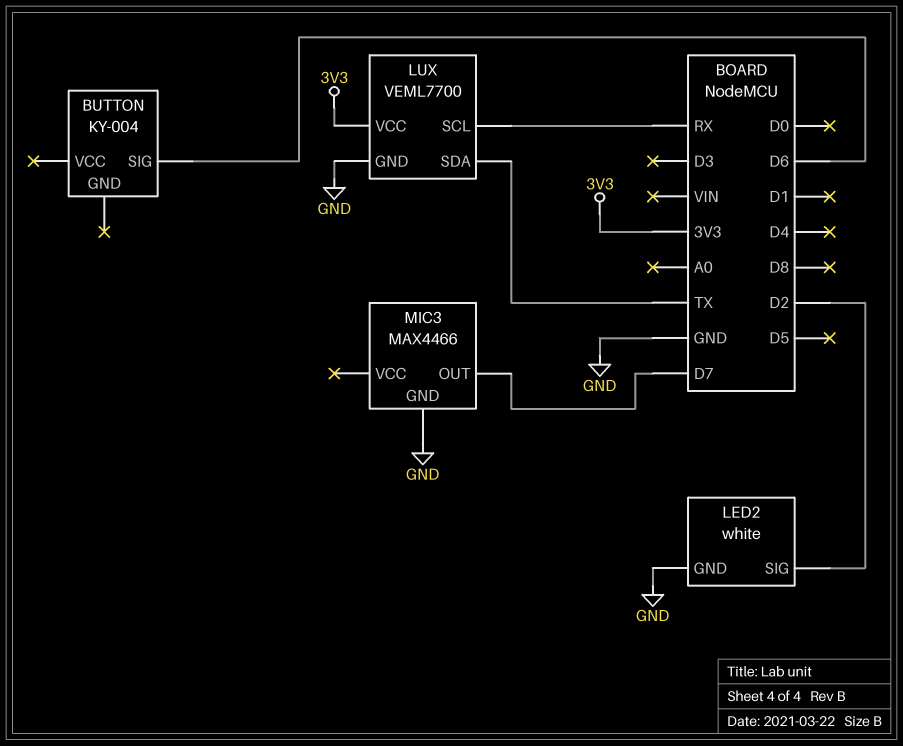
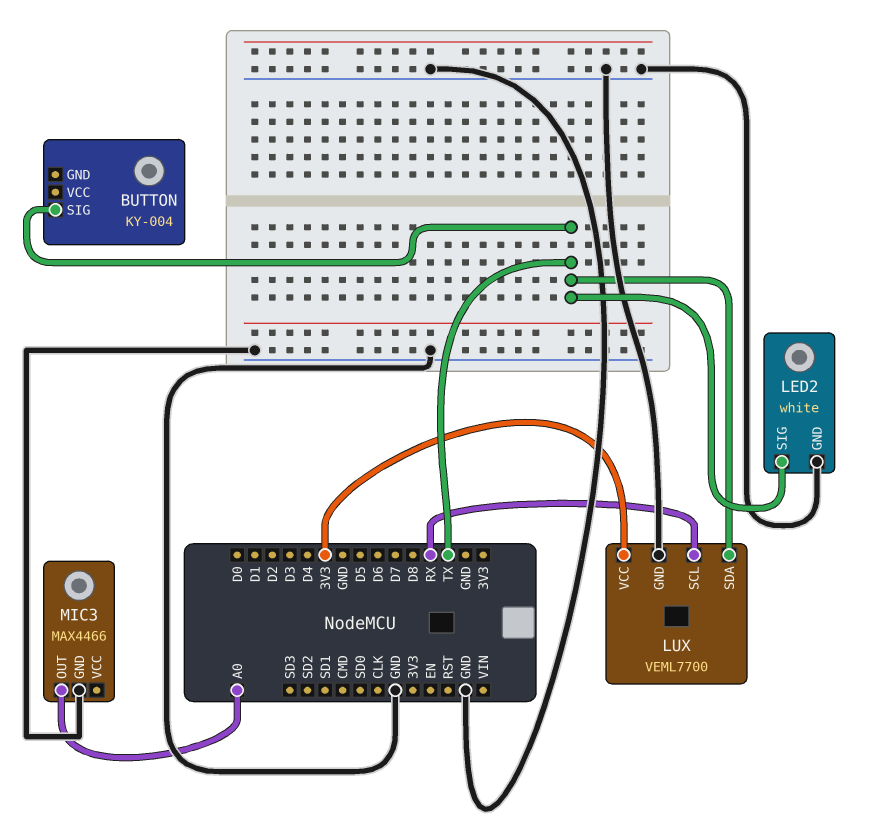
BUTTON pin SIG: D6 -> TX
LED2 pin SIG: D2 -> TX
MIC3 pin OUT: D7 -> A0

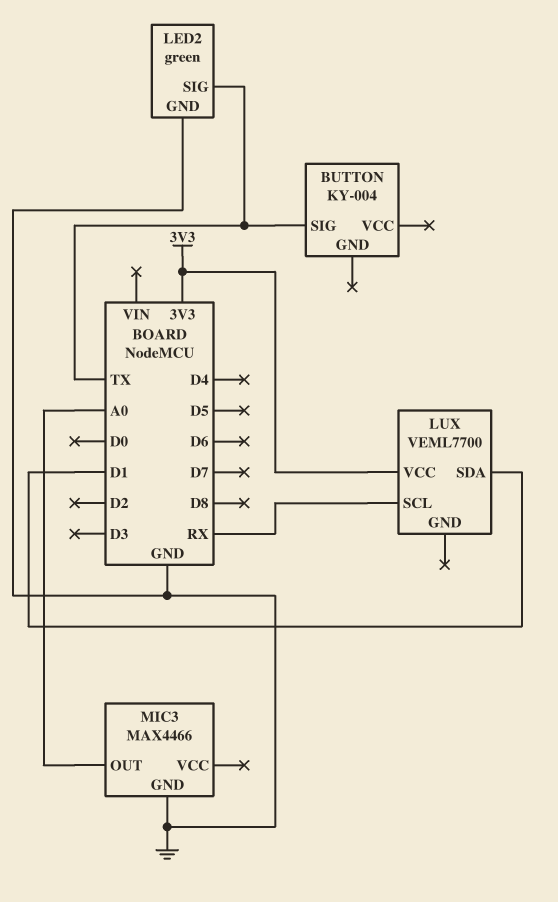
LED2: white -> green
LUX pin GND: GND -> none
LUX pin SDA: TX -> D1

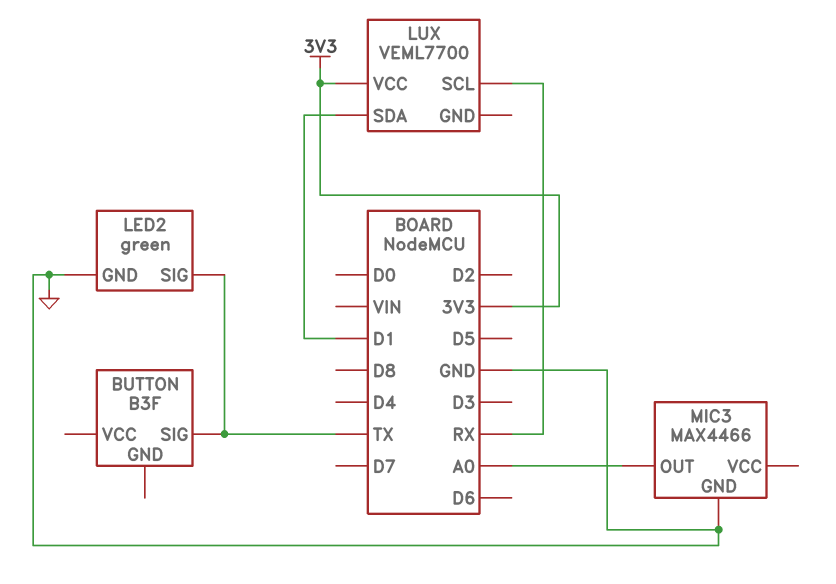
BUTTON: KY-004 -> B3F

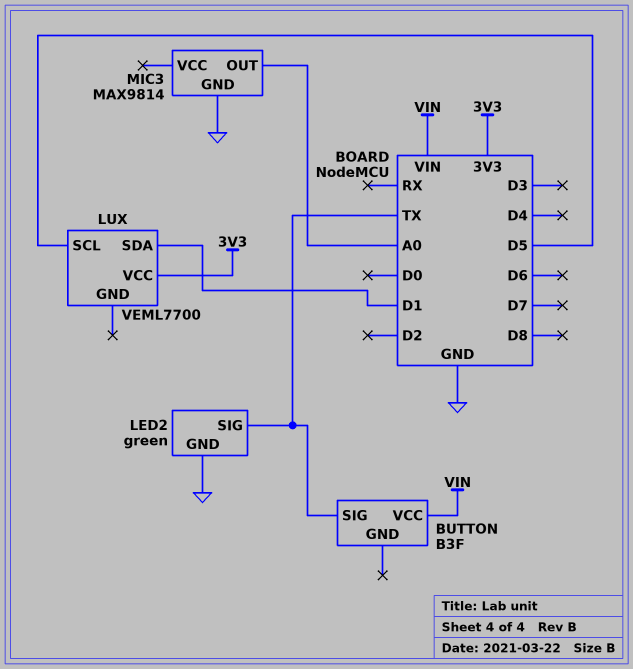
BUTTON pin VCC: none -> VIN
LUX pin SCL: RX -> D5
MIC3: MAX4466 -> MAX9814

